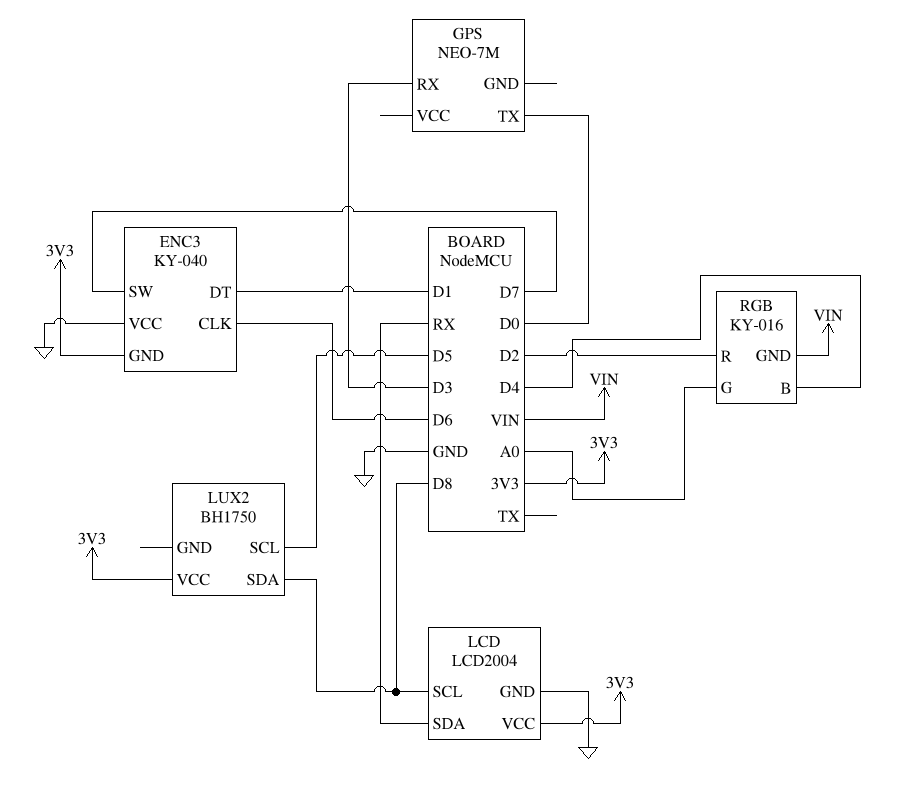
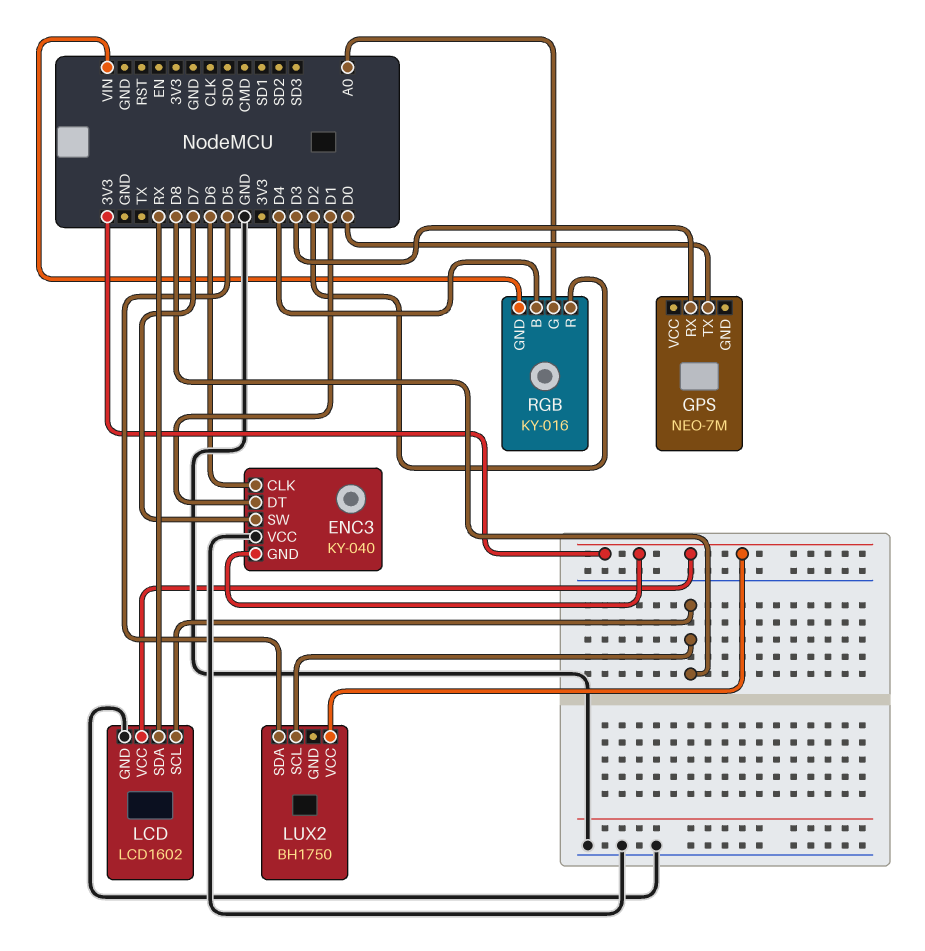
LCD: LCD2004 -> LCD1602
LUX2 pin SCL: D5 -> D8
LUX2 pin SDA: D8 -> D5

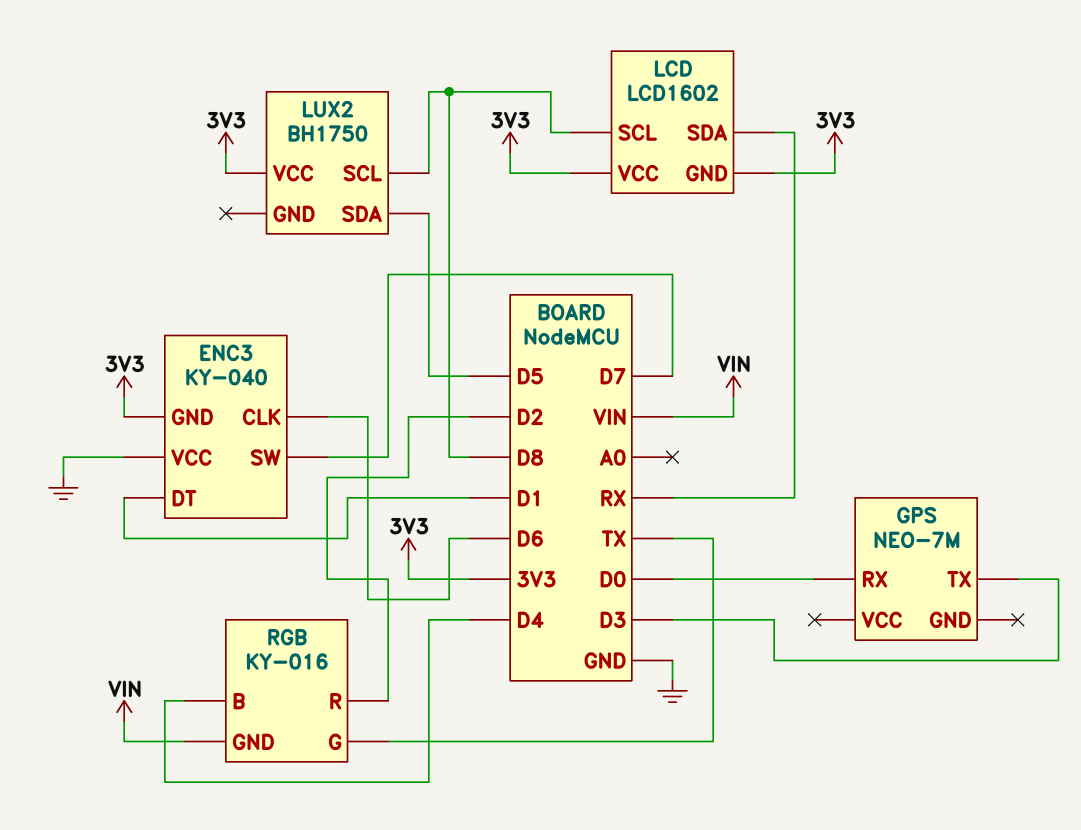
GPS pin RX: D3 -> D0
GPS pin TX: D0 -> D3
LCD pin GND: GND -> 3V3
RGB pin G: A0 -> TX

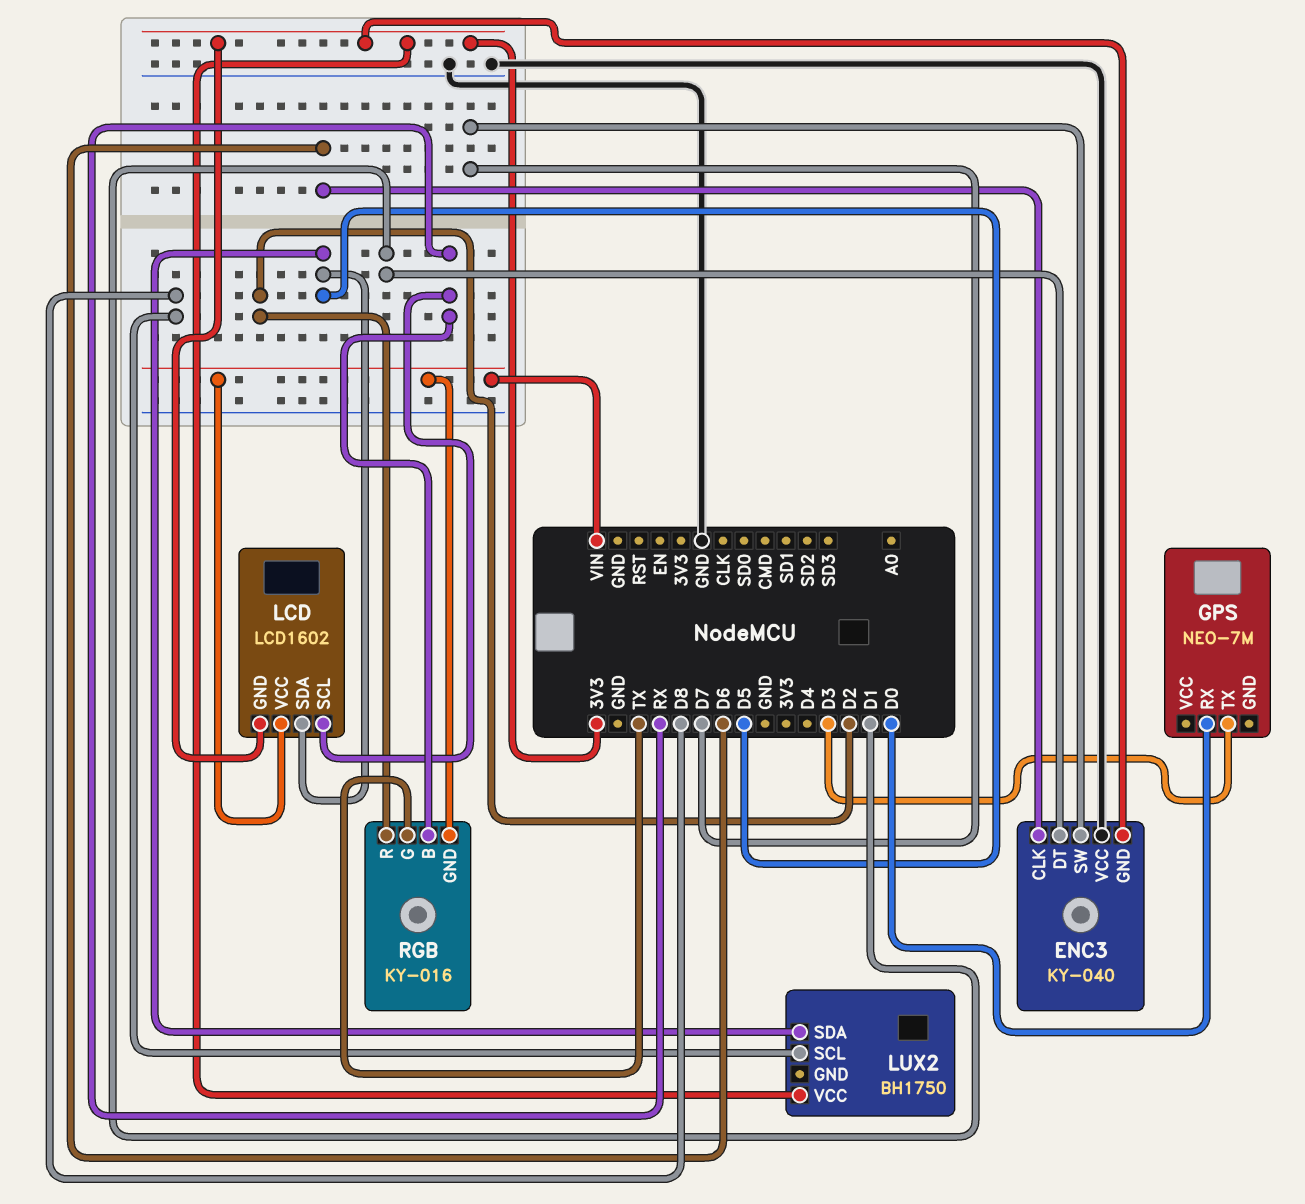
LCD pin SCL: D8 -> RX
LCD pin SDA: RX -> D5
LCD pin VCC: 3V3 -> VIN
RGB pin B: D4 -> RX

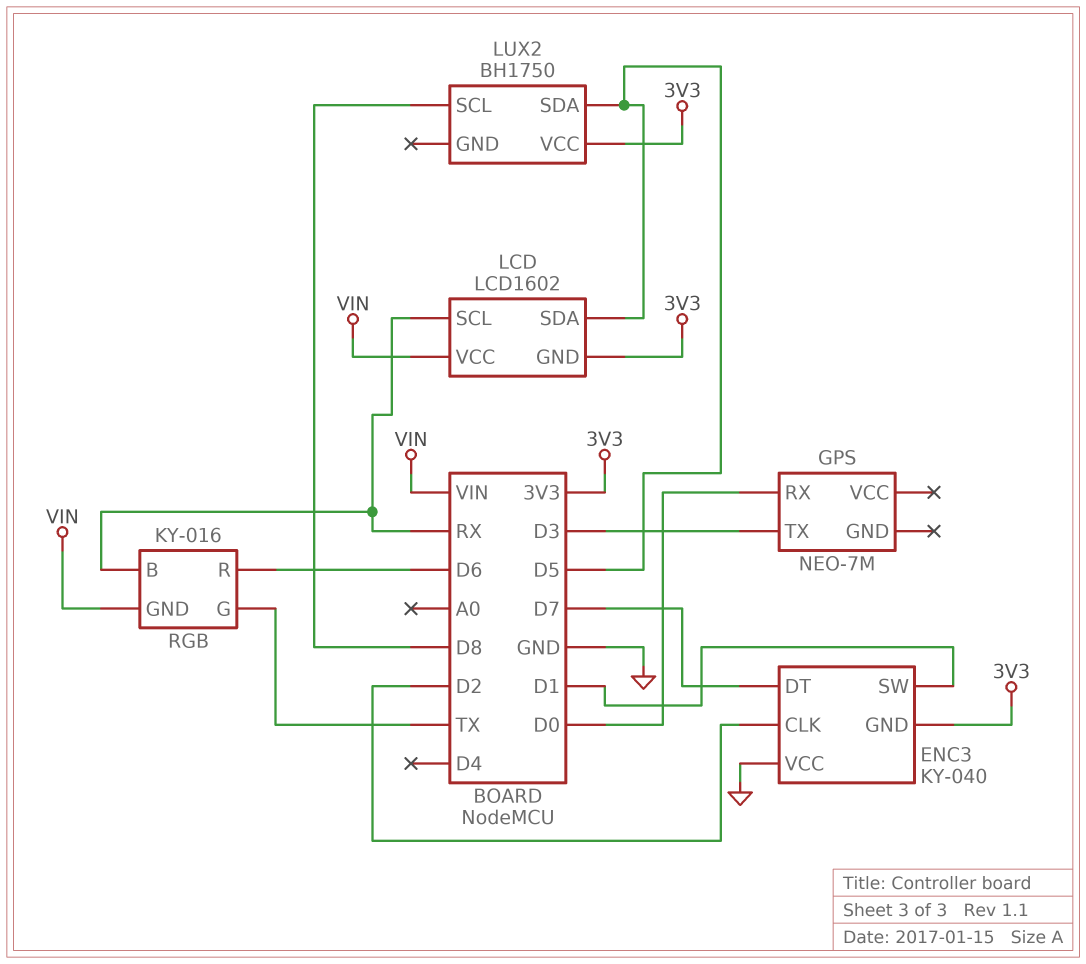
ENC3 pin CLK: D6 -> D2
ENC3 pin DT: D1 -> D7
ENC3 pin SW: D7 -> D1
RGB pin R: D2 -> D6

